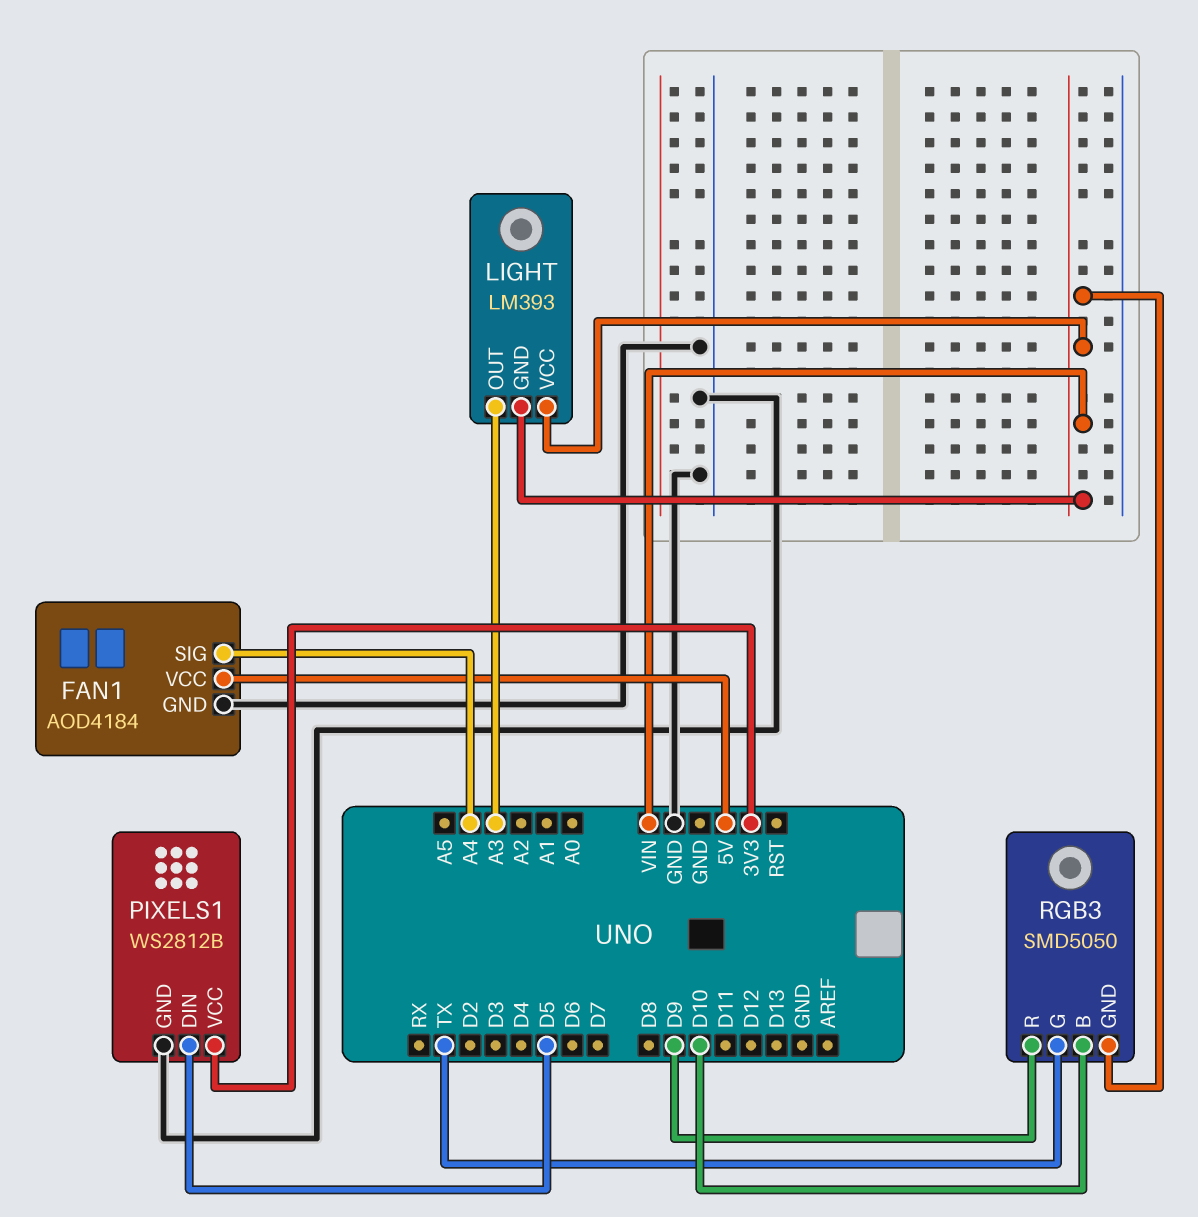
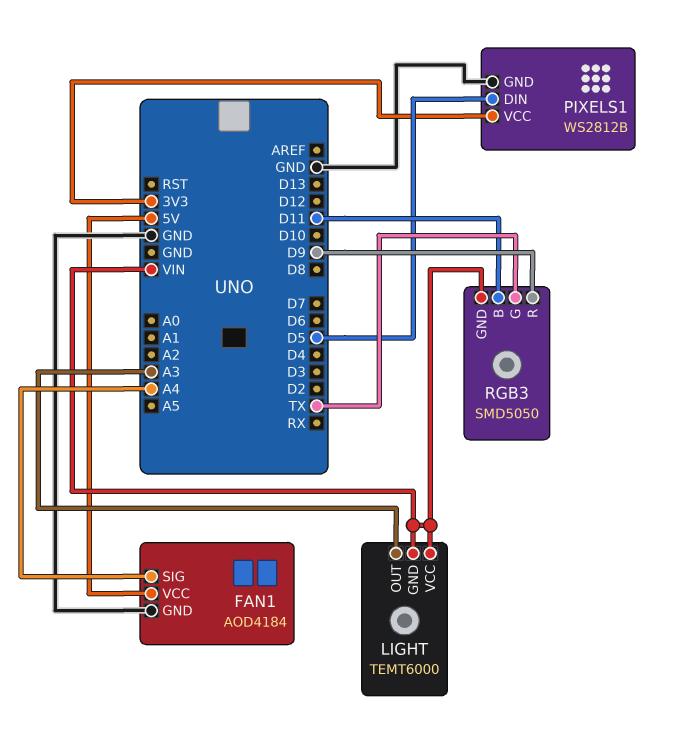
LIGHT: LM393 -> TEMT6000
RGB3 pin B: D10 -> D11

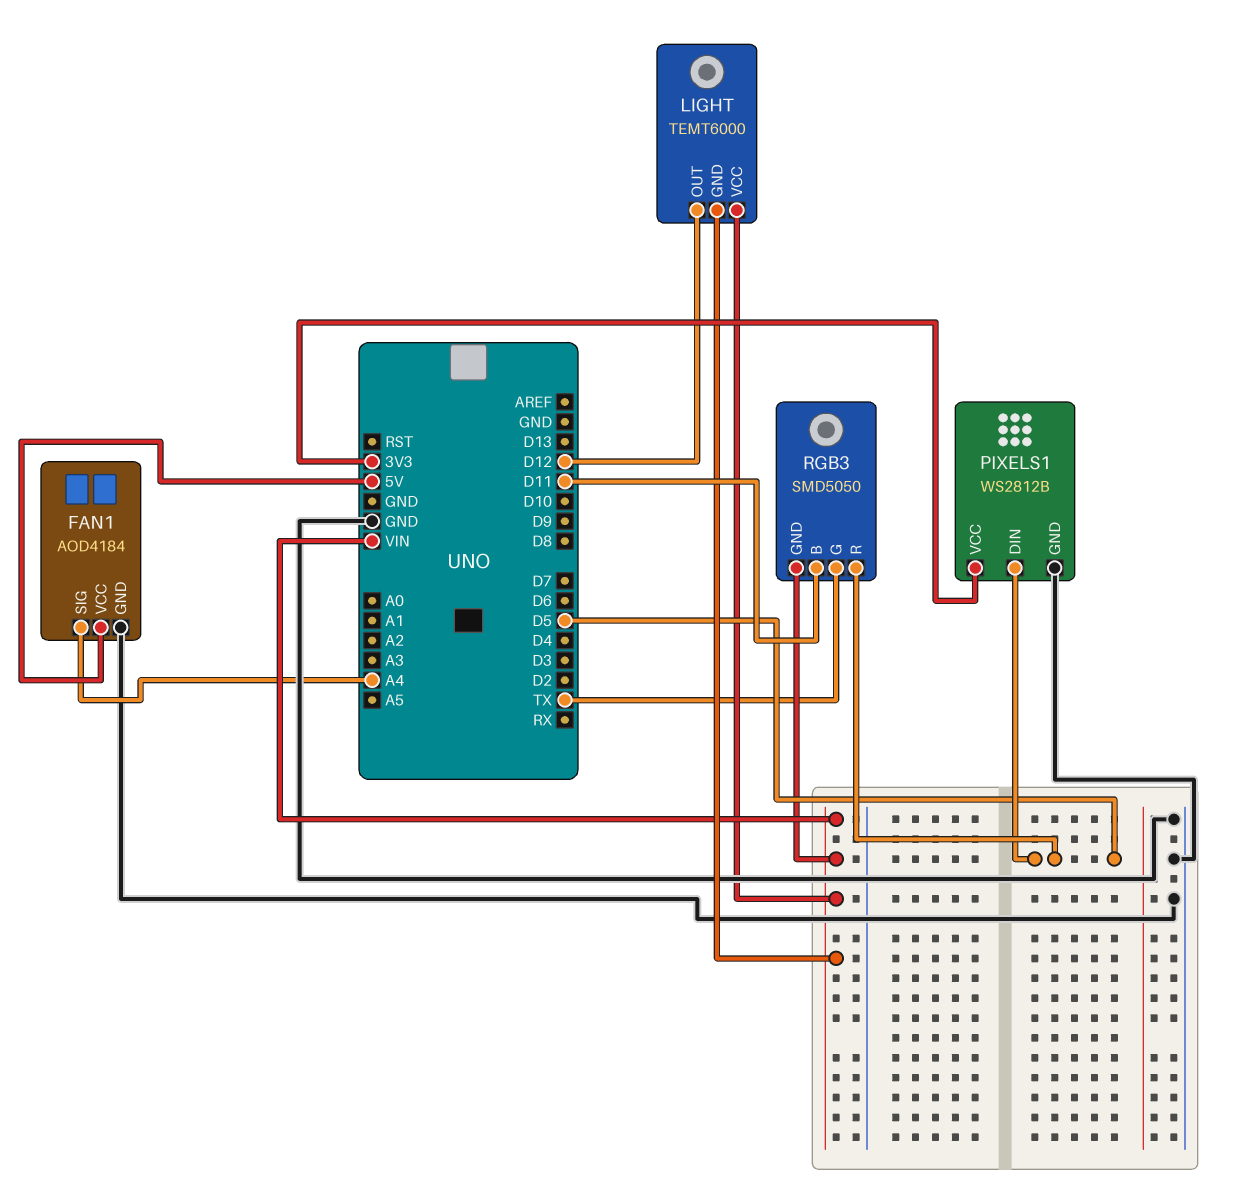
LIGHT pin OUT: A3 -> D12
RGB3 pin R: D9 -> D5

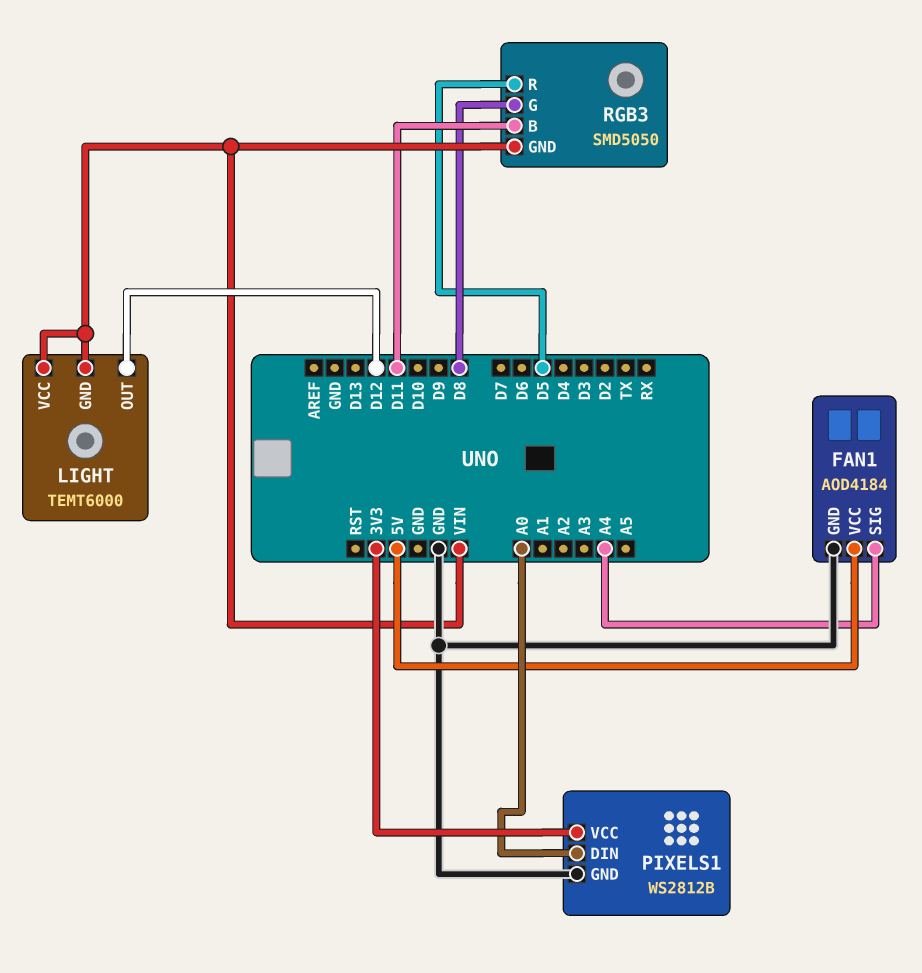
PIXELS1 pin DIN: D5 -> A0
RGB3 pin G: TX -> D8

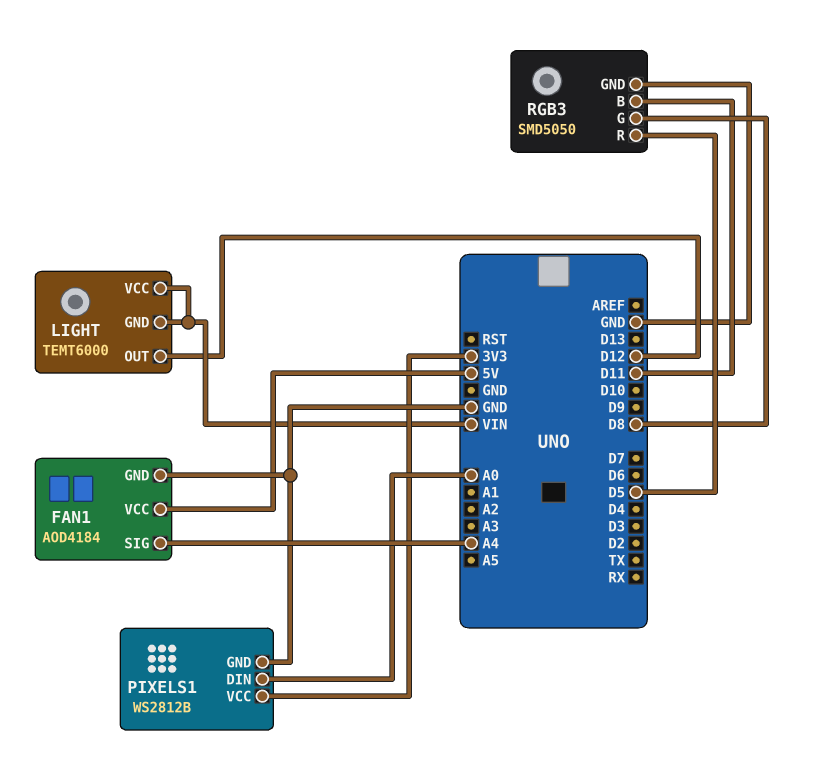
RGB3 pin GND: VIN -> GND

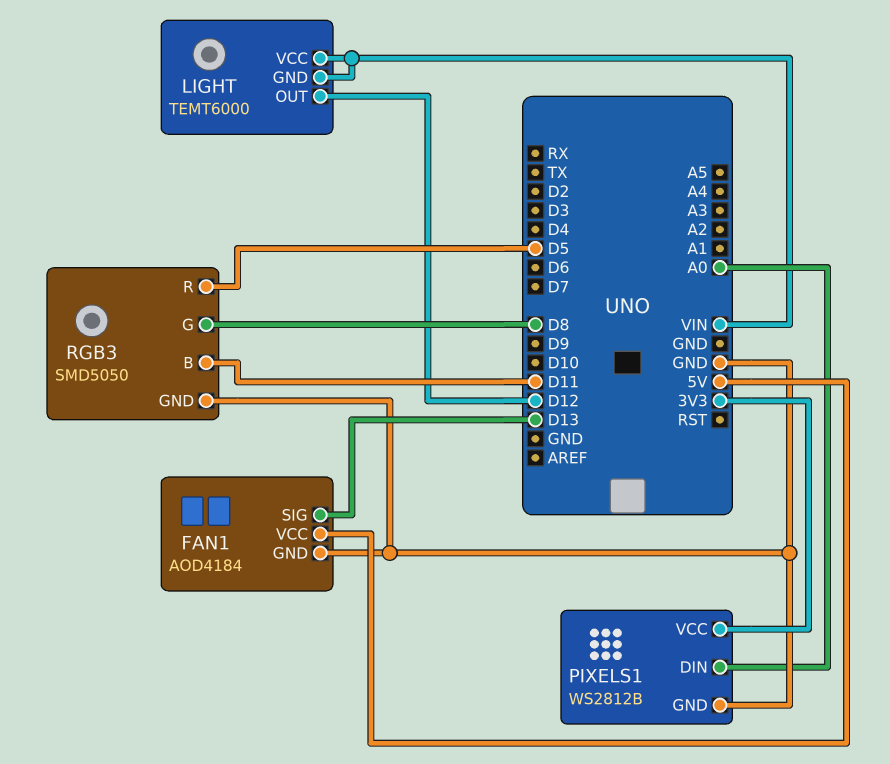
FAN1 pin SIG: A4 -> D13

